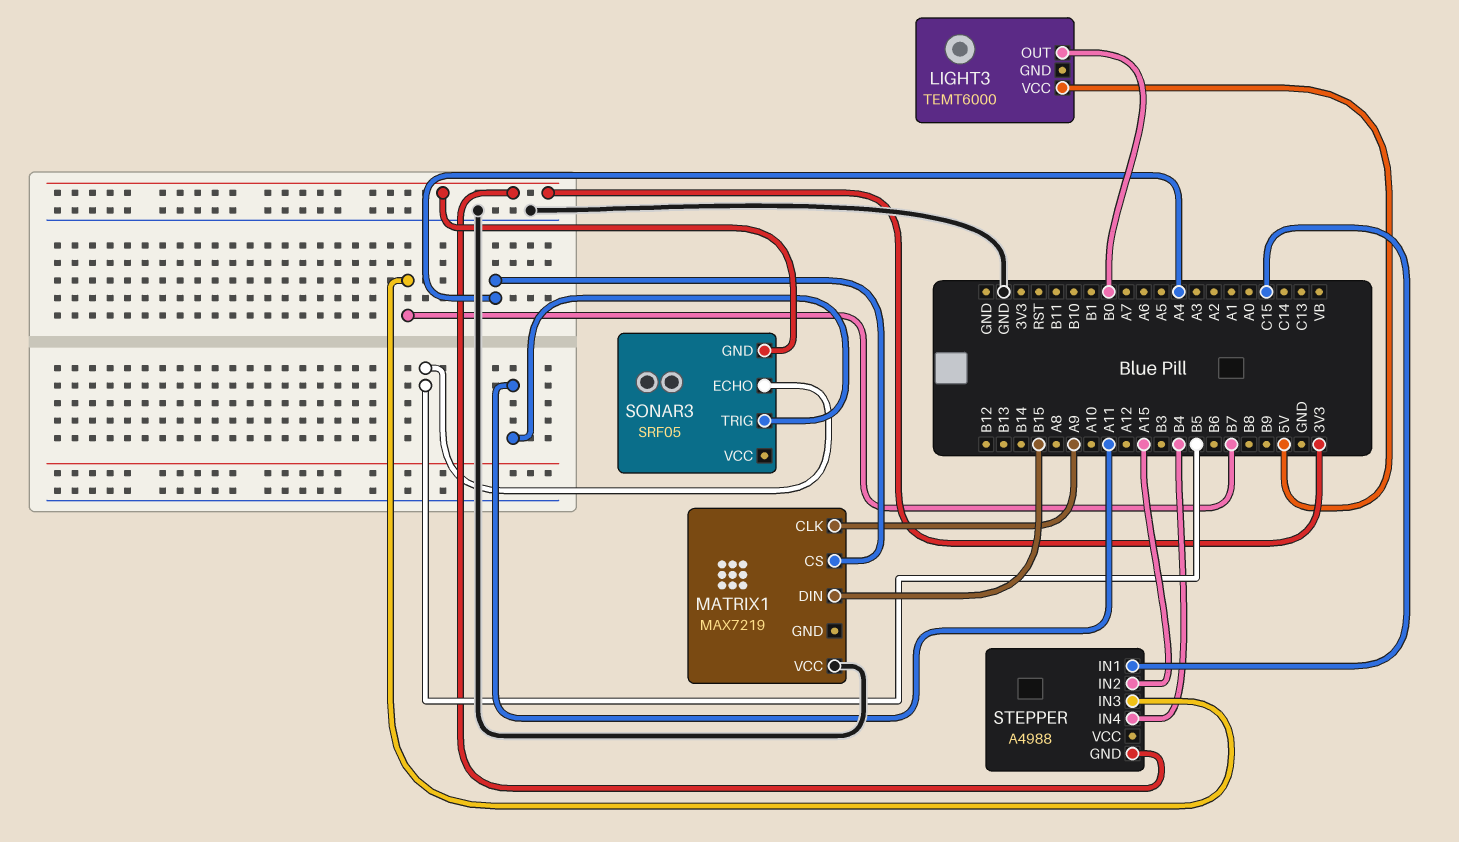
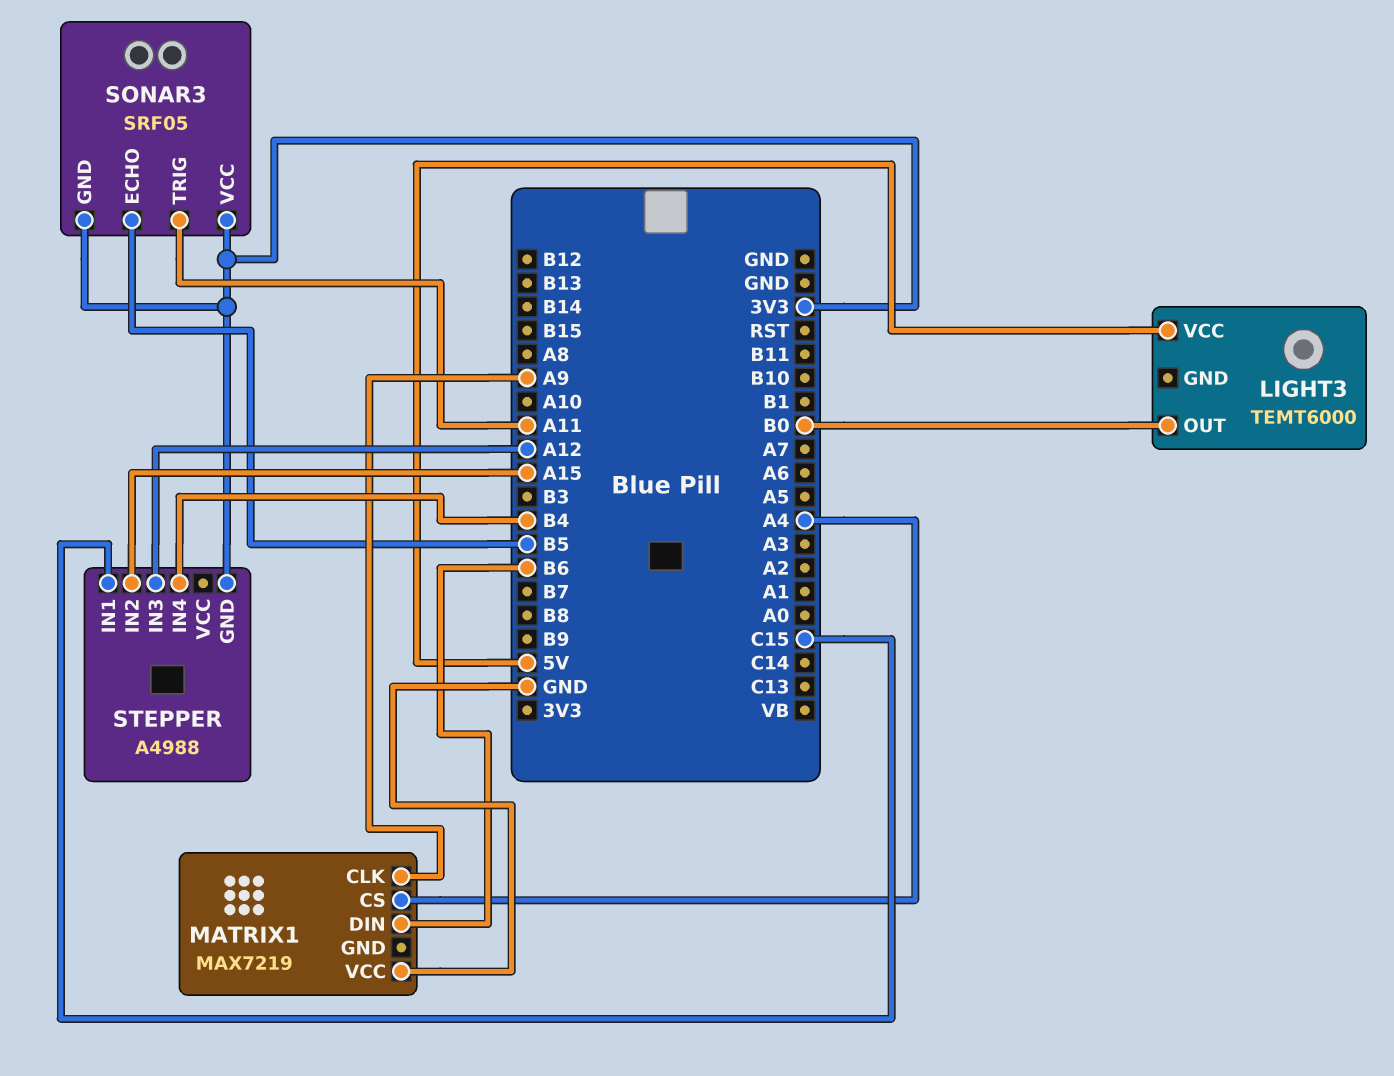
MATRIX1 pin DIN: B15 -> B6
SONAR3 pin VCC: none -> 3V3
STEPPER pin IN3: B7 -> A12

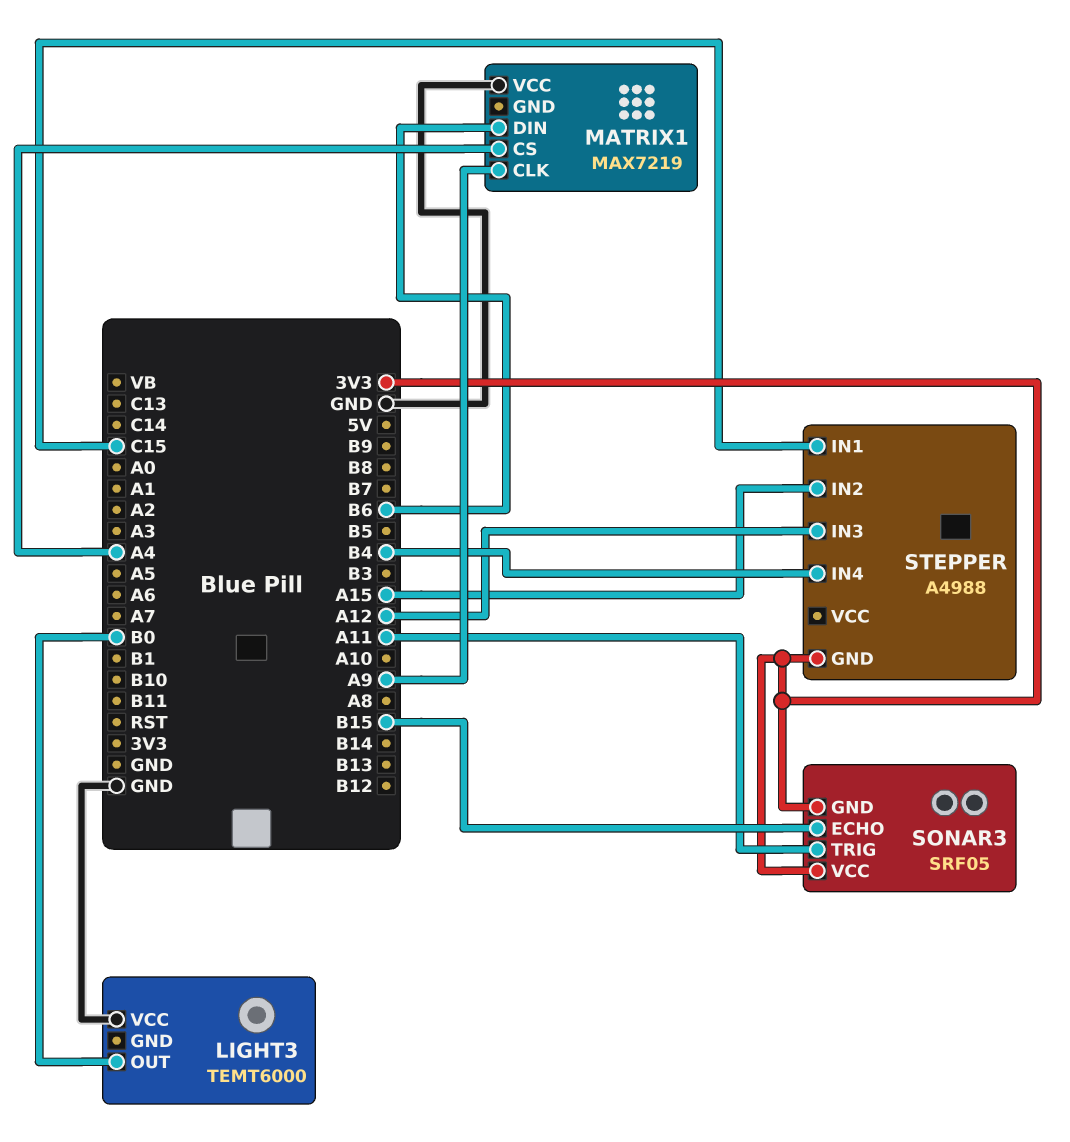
LIGHT3 pin VCC: 5V -> GND
SONAR3 pin ECHO: B5 -> B15

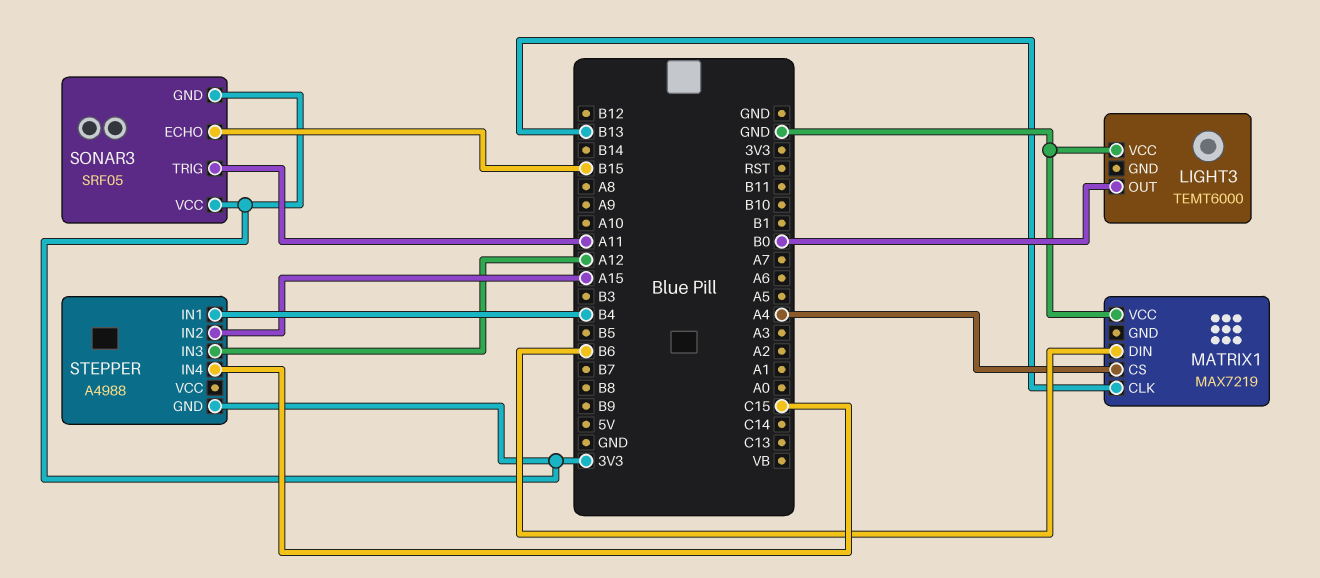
MATRIX1 pin CLK: A9 -> B13
STEPPER pin IN1: C15 -> B4
STEPPER pin IN4: B4 -> C15

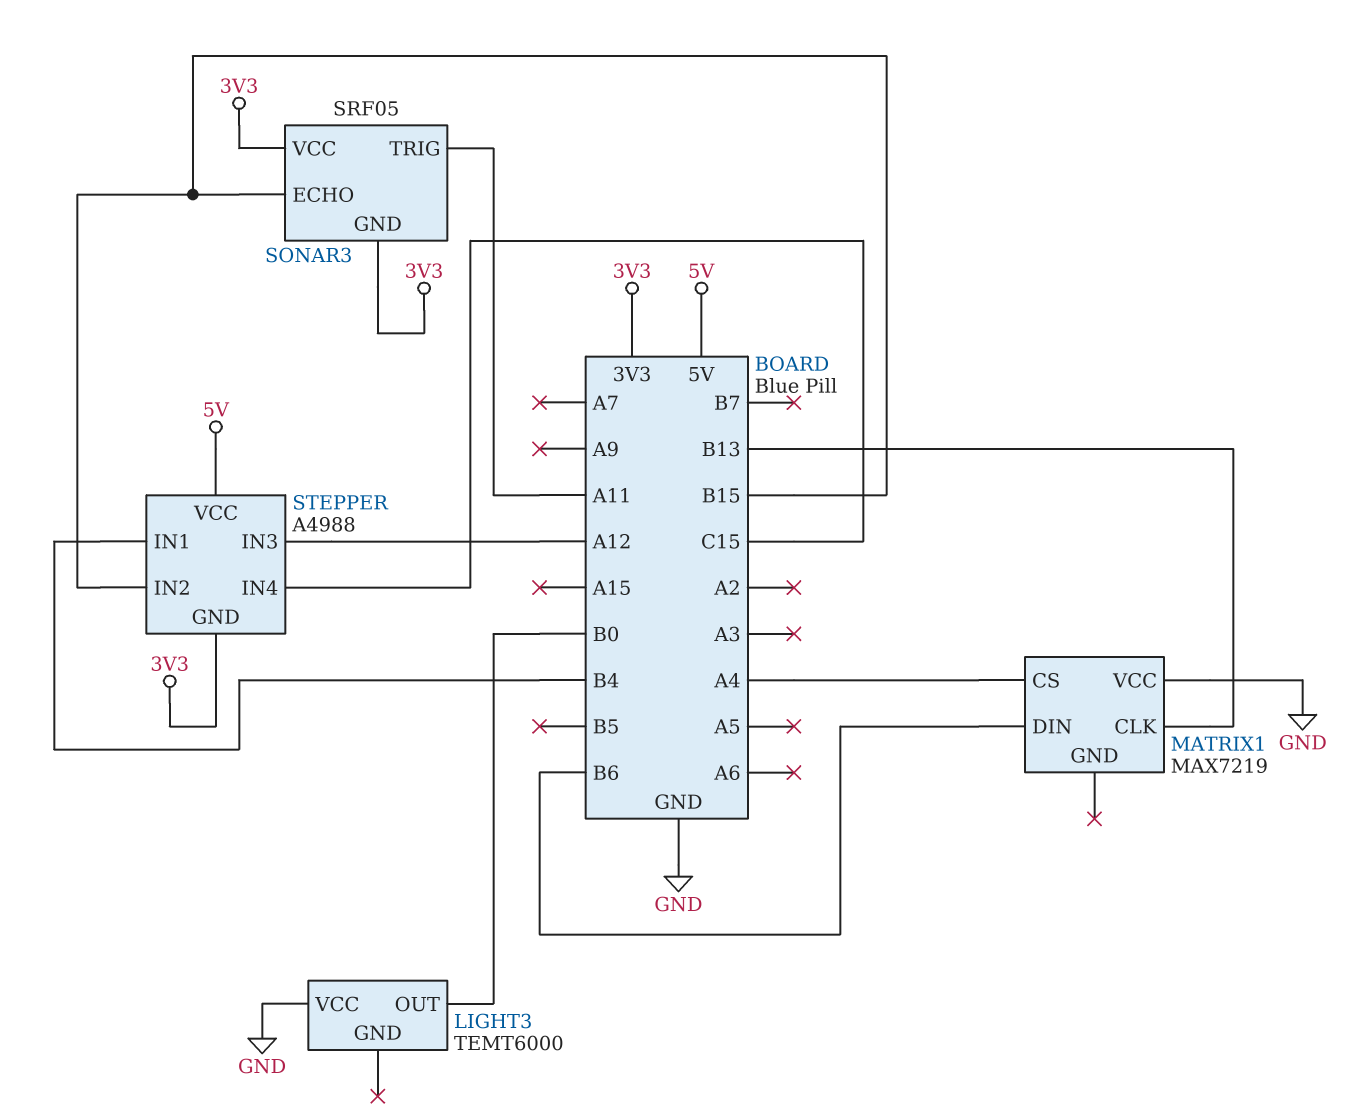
STEPPER pin IN2: A15 -> B15
STEPPER pin VCC: none -> 5V

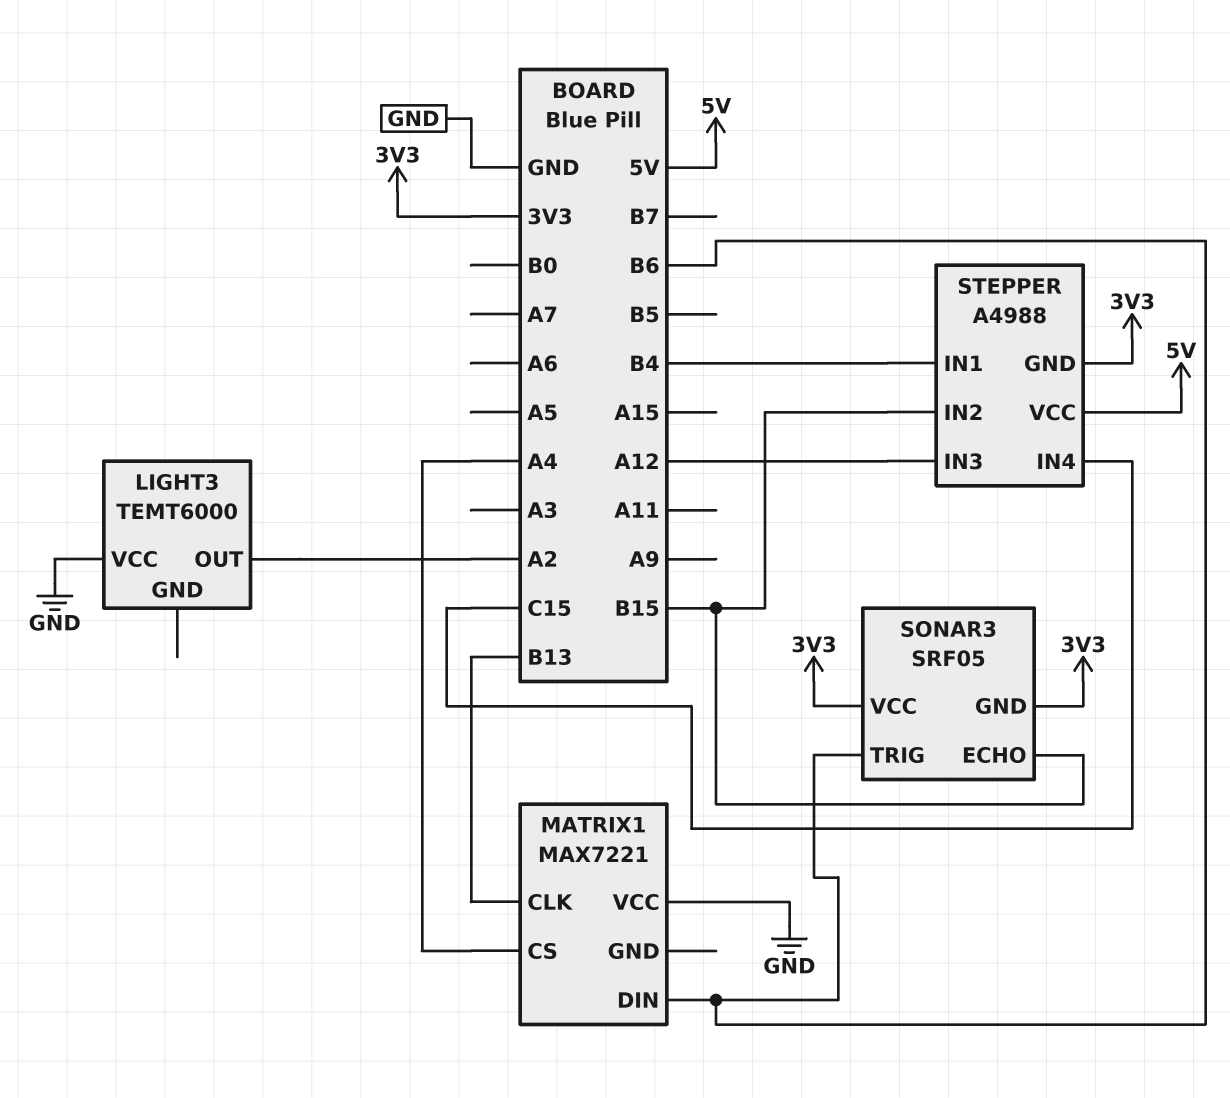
LIGHT3 pin OUT: B0 -> A2
MATRIX1: MAX7219 -> MAX7221
SONAR3 pin TRIG: A11 -> B6

